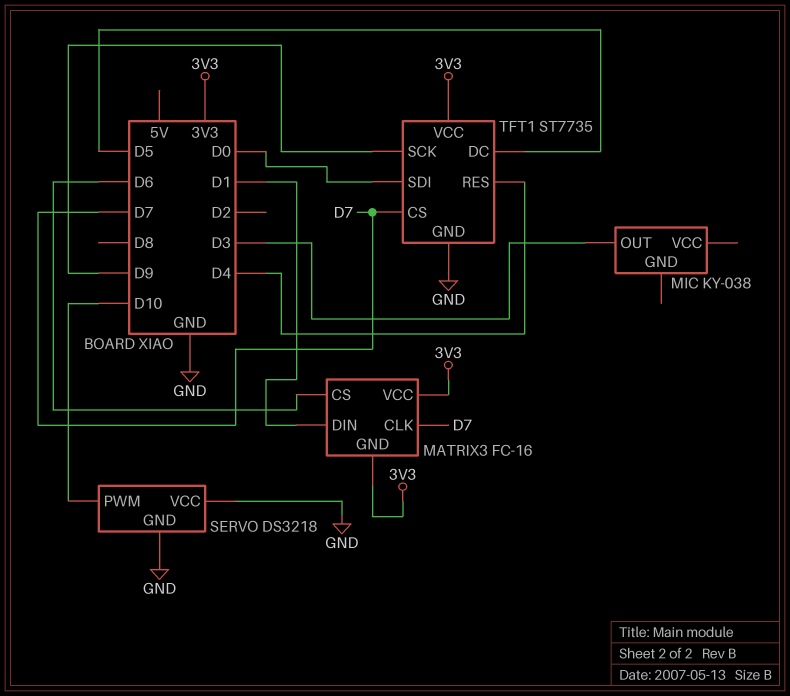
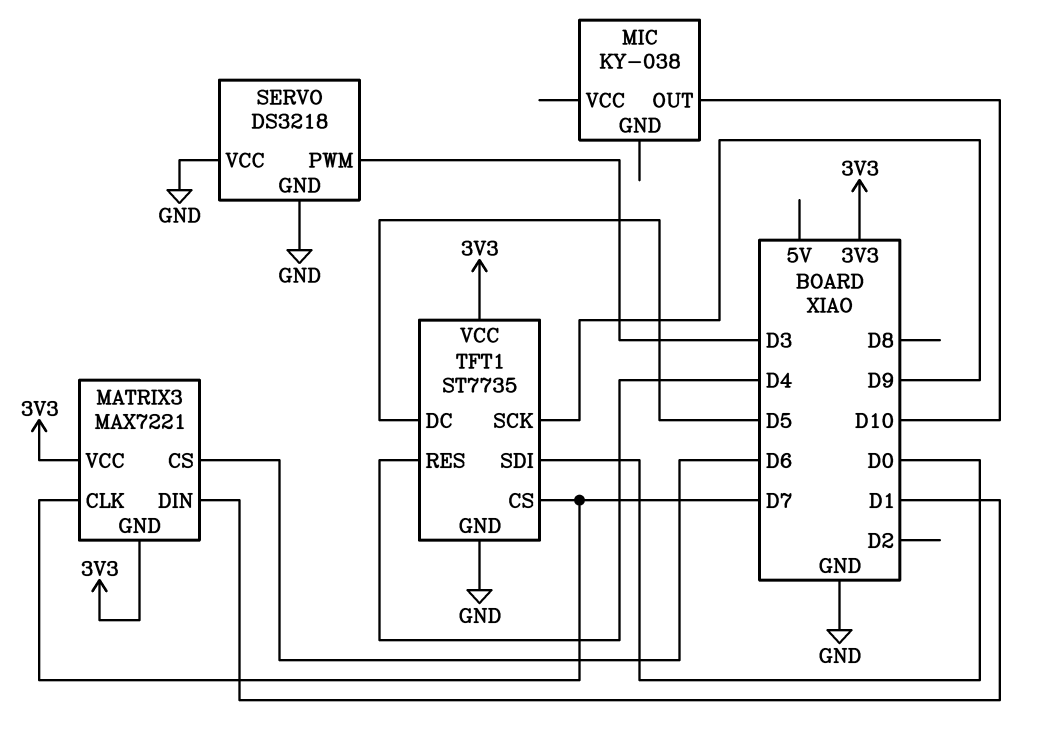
MATRIX3: FC-16 -> MAX7221
MIC pin OUT: D3 -> D10
SERVO pin PWM: D10 -> D3

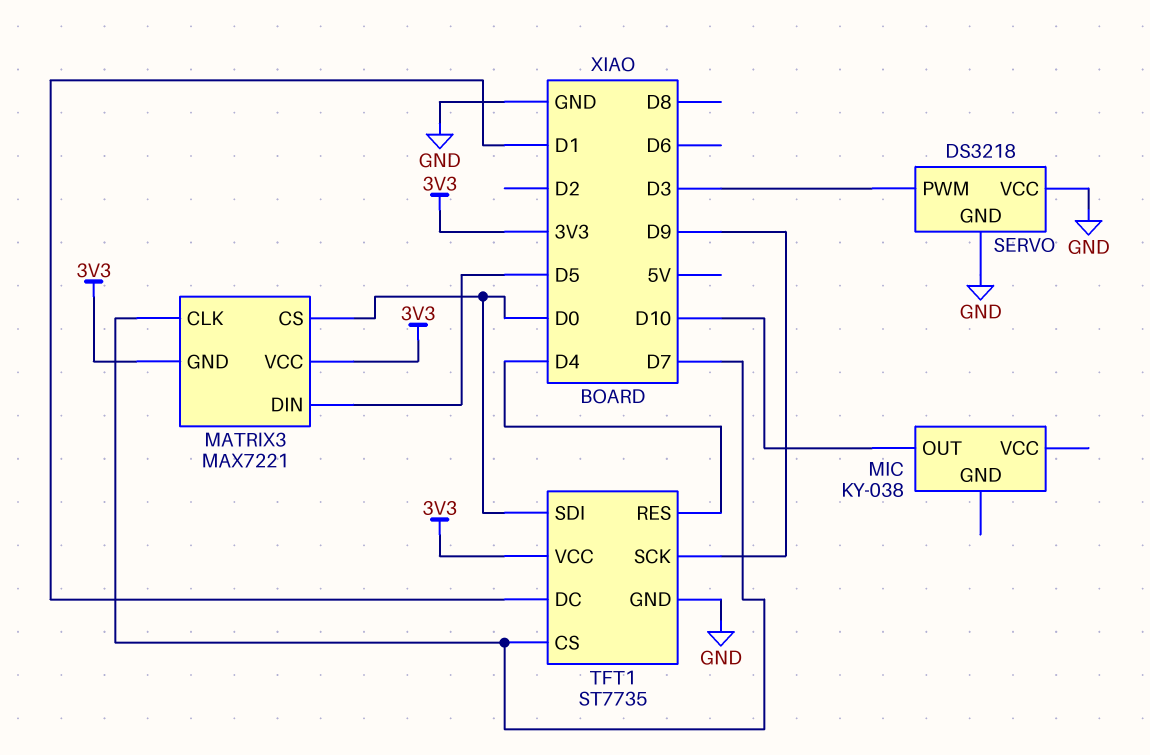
MATRIX3 pin CS: D6 -> D0
MATRIX3 pin DIN: D1 -> D5
TFT1 pin DC: D5 -> D1

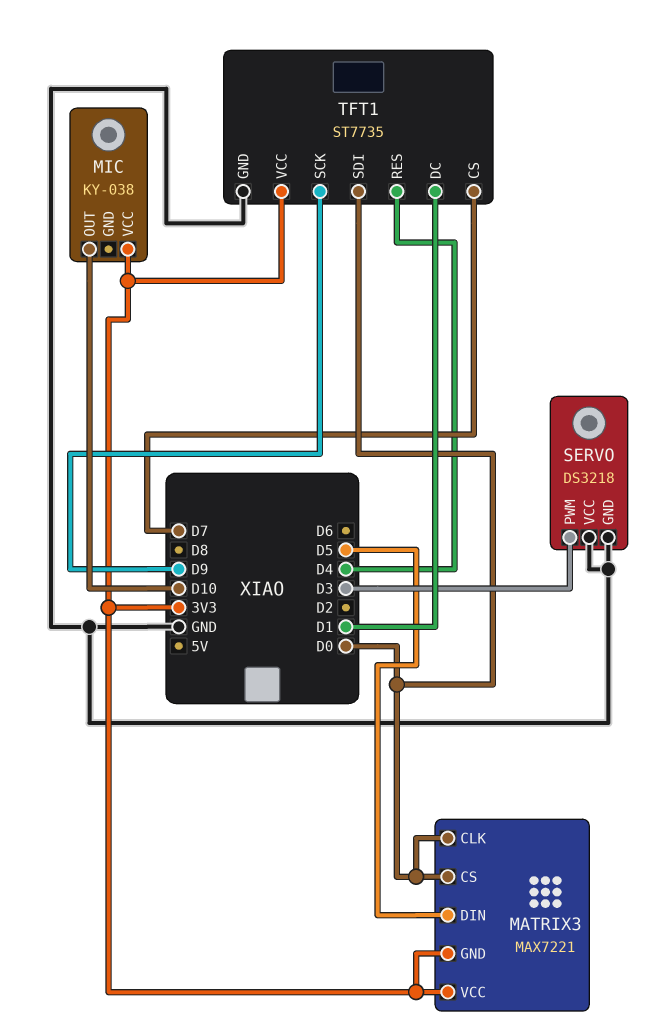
MATRIX3 pin CLK: D7 -> D0
MIC pin VCC: none -> 3V3

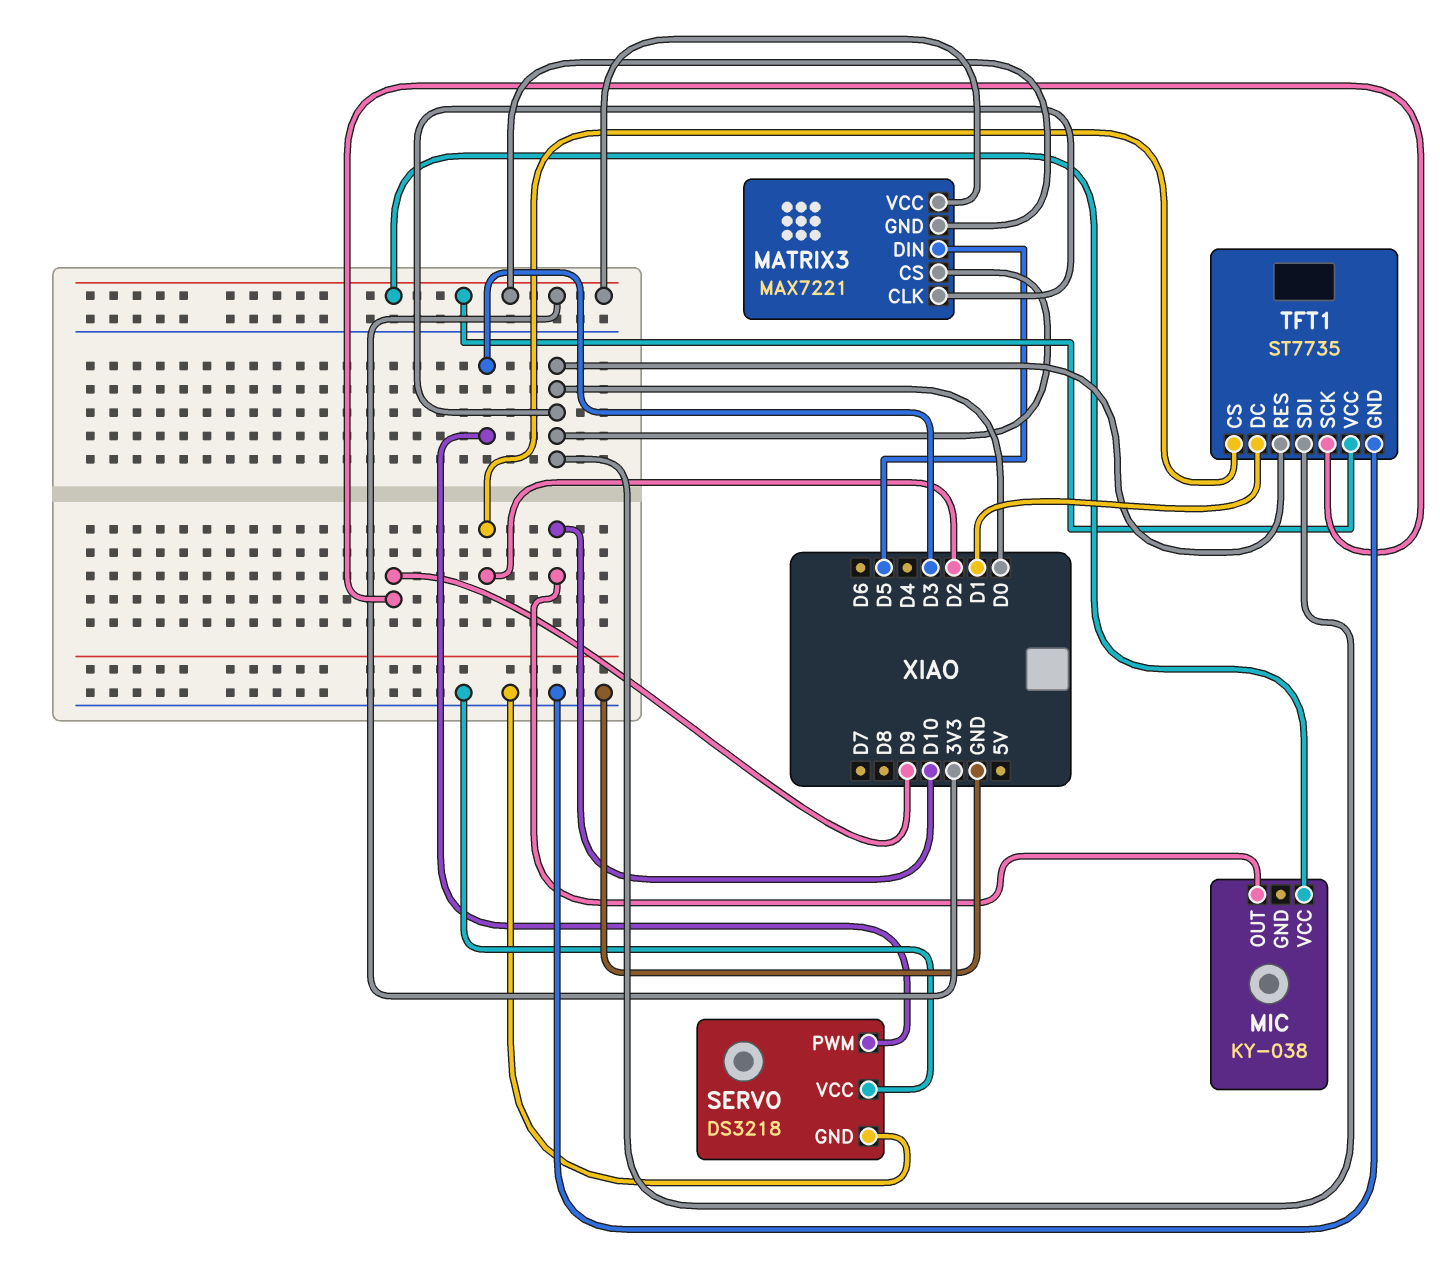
TFT1 pin CS: D7 -> D2
TFT1 pin RES: D4 -> D0

